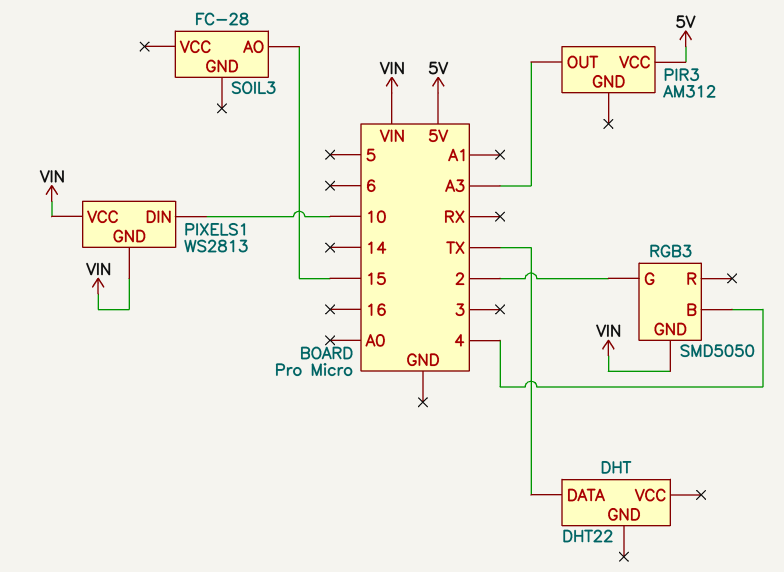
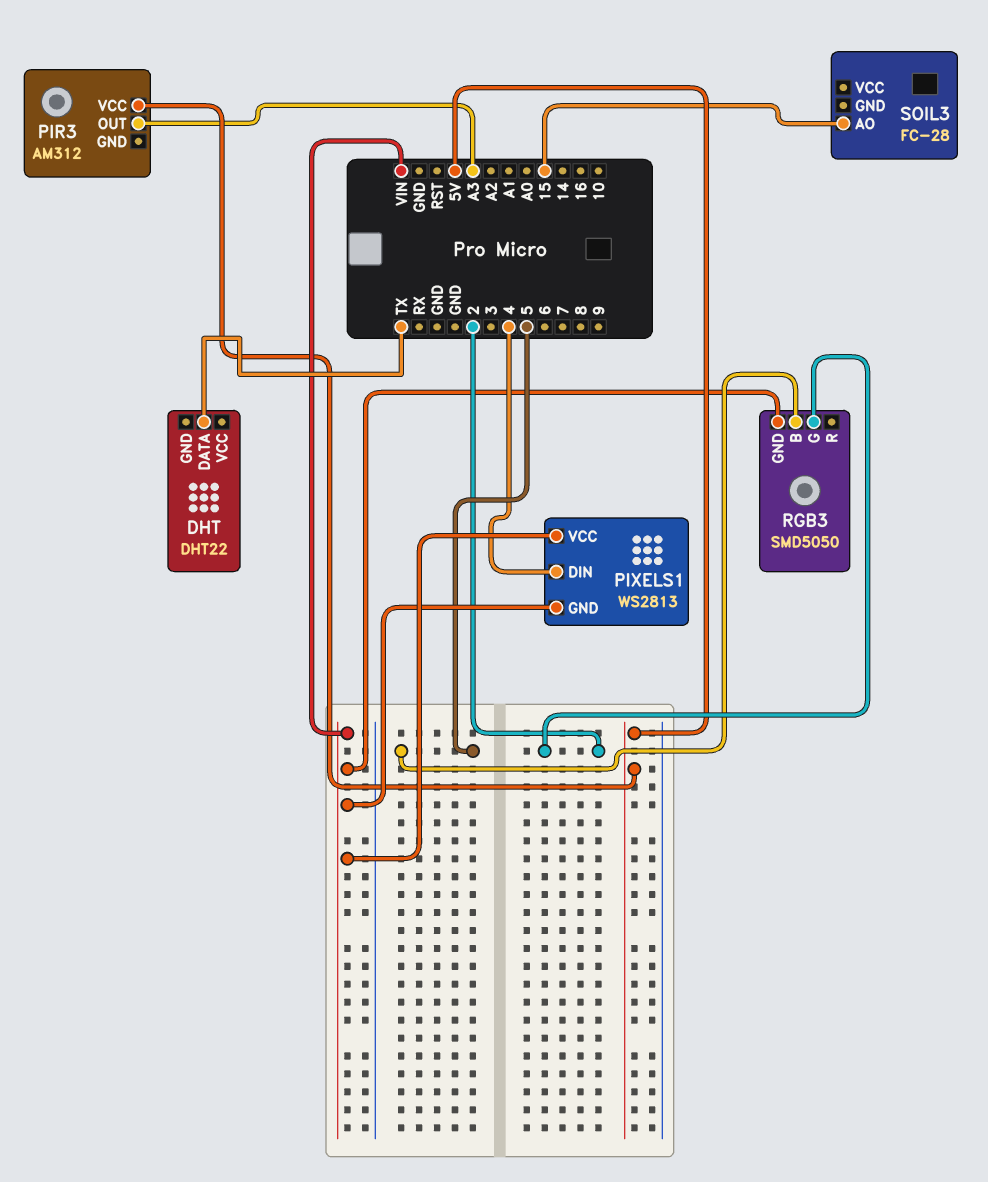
PIXELS1 pin DIN: 10 -> 4
RGB3 pin B: 4 -> 5

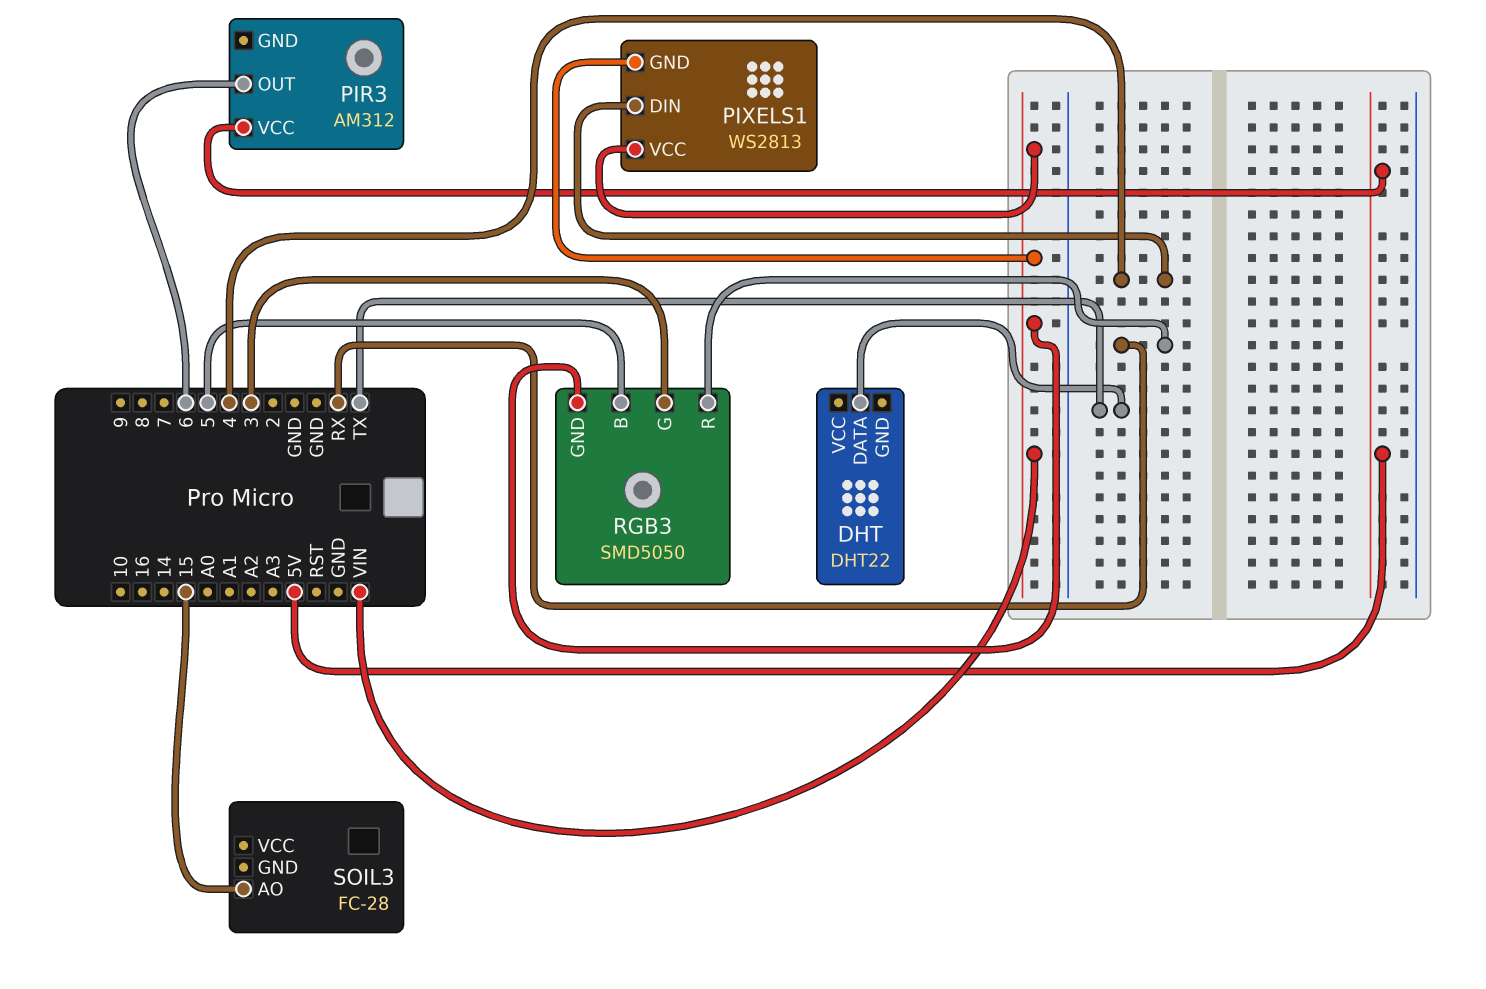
PIR3 pin OUT: A3 -> 6
RGB3 pin G: 2 -> 3
RGB3 pin R: none -> RX

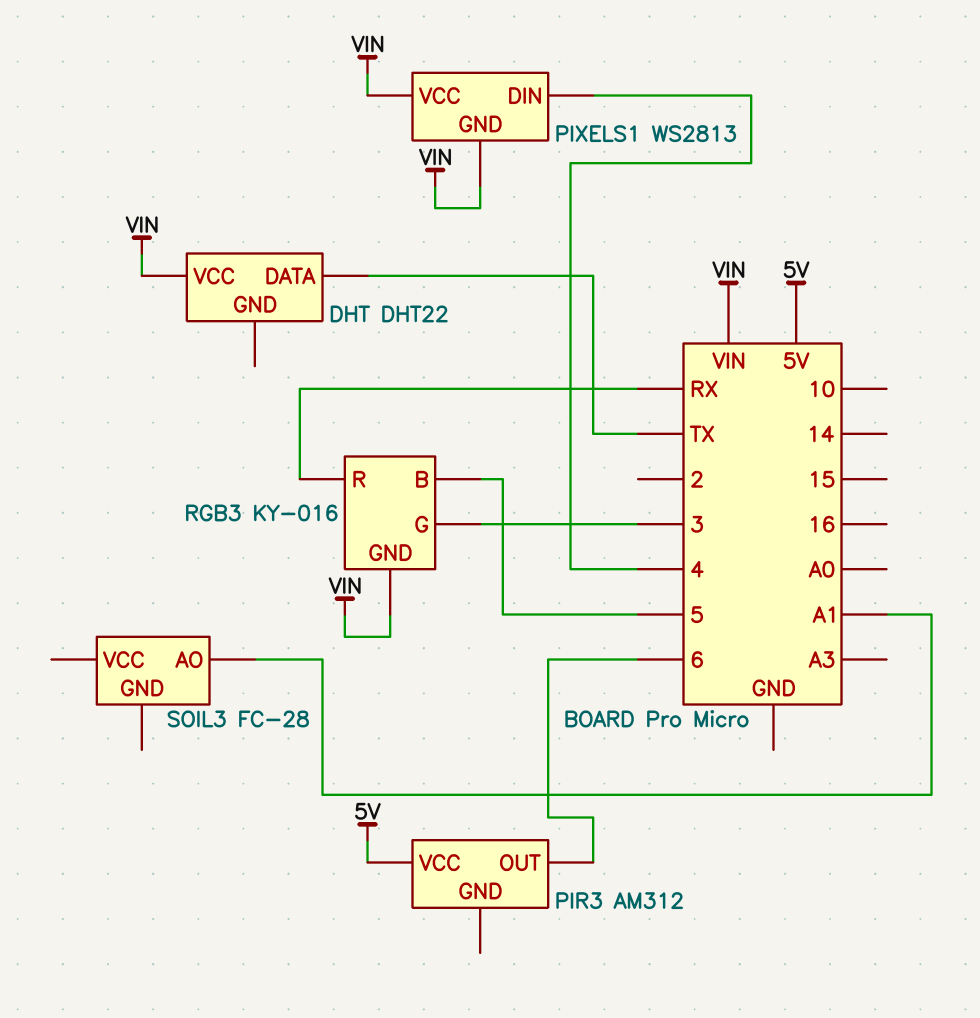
DHT pin VCC: none -> VIN
RGB3: SMD5050 -> KY-016
SOIL3 pin AO: 15 -> A1

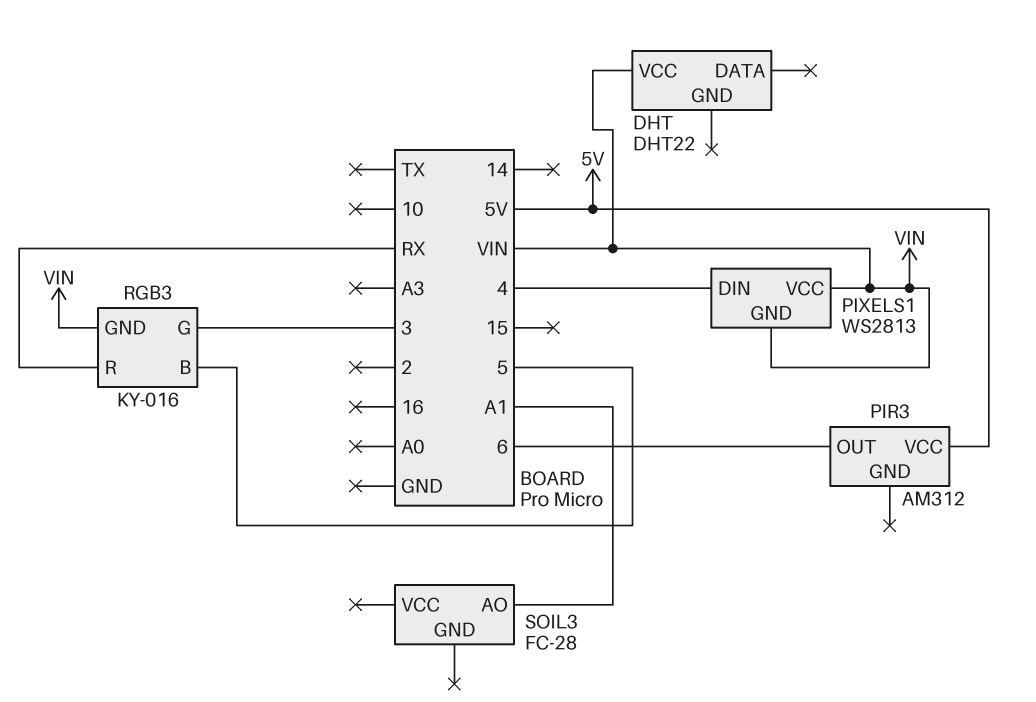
DHT pin DATA: TX -> none

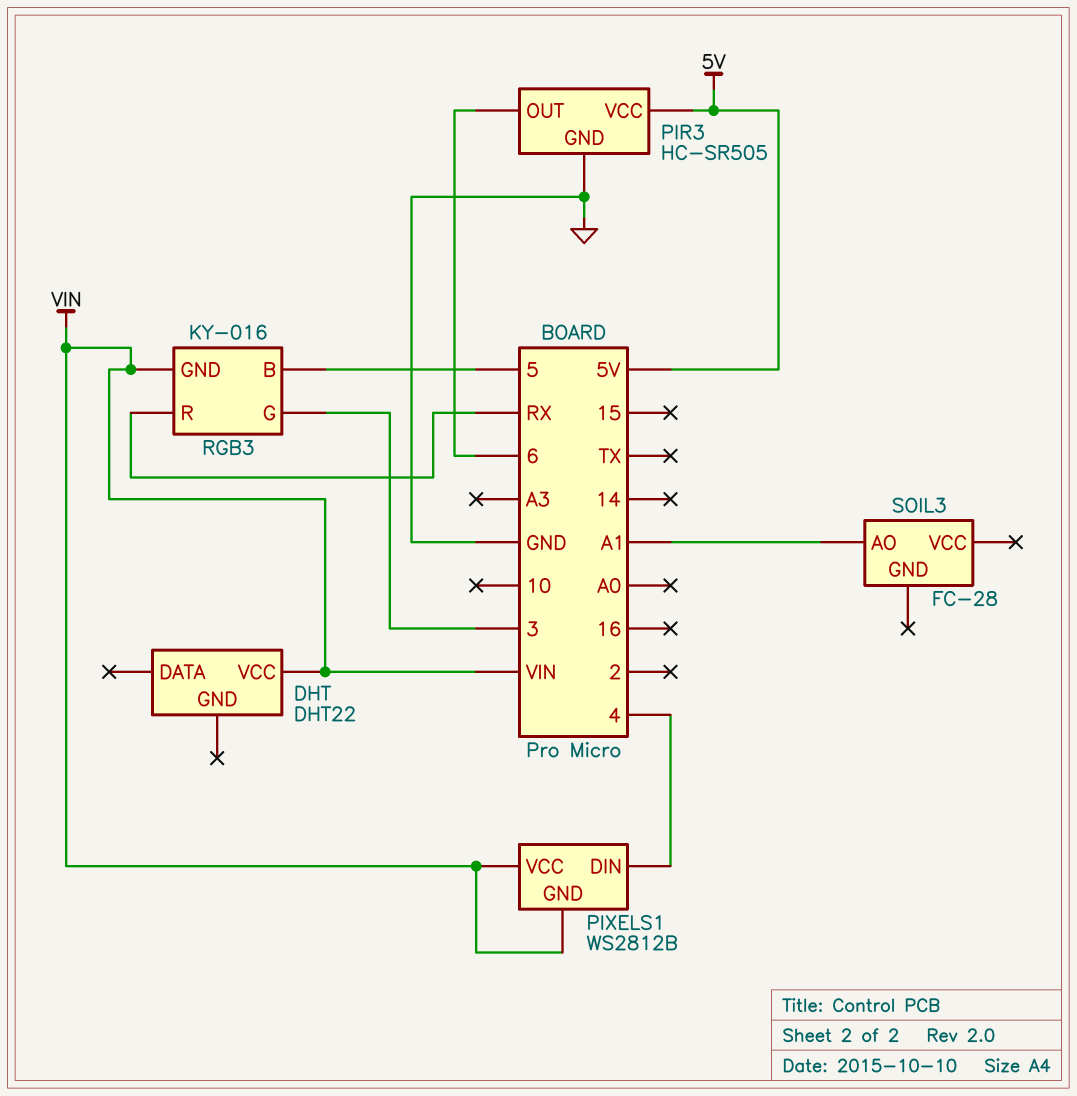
PIR3: AM312 -> HC-SR505
PIR3 pin GND: none -> GND
PIXELS1: WS2813 -> WS2812B

